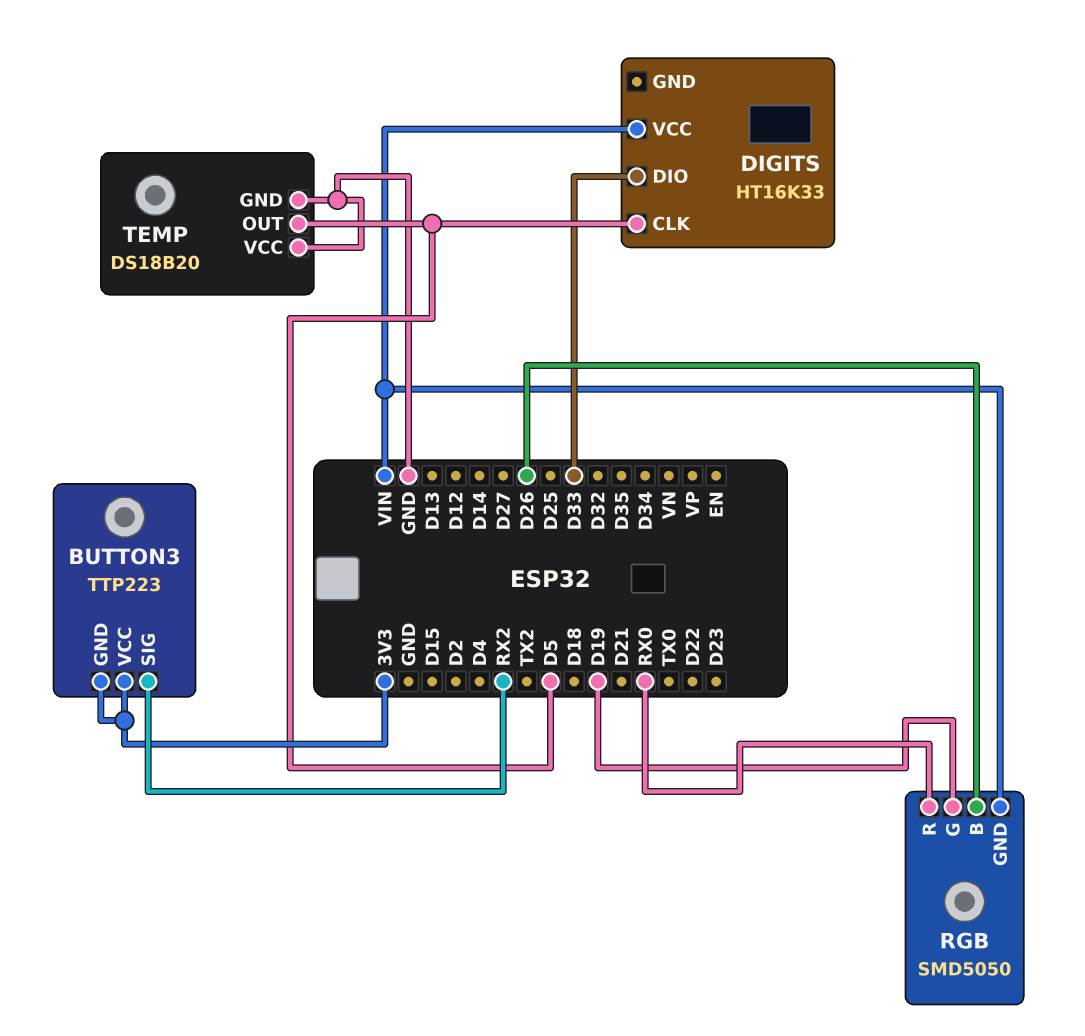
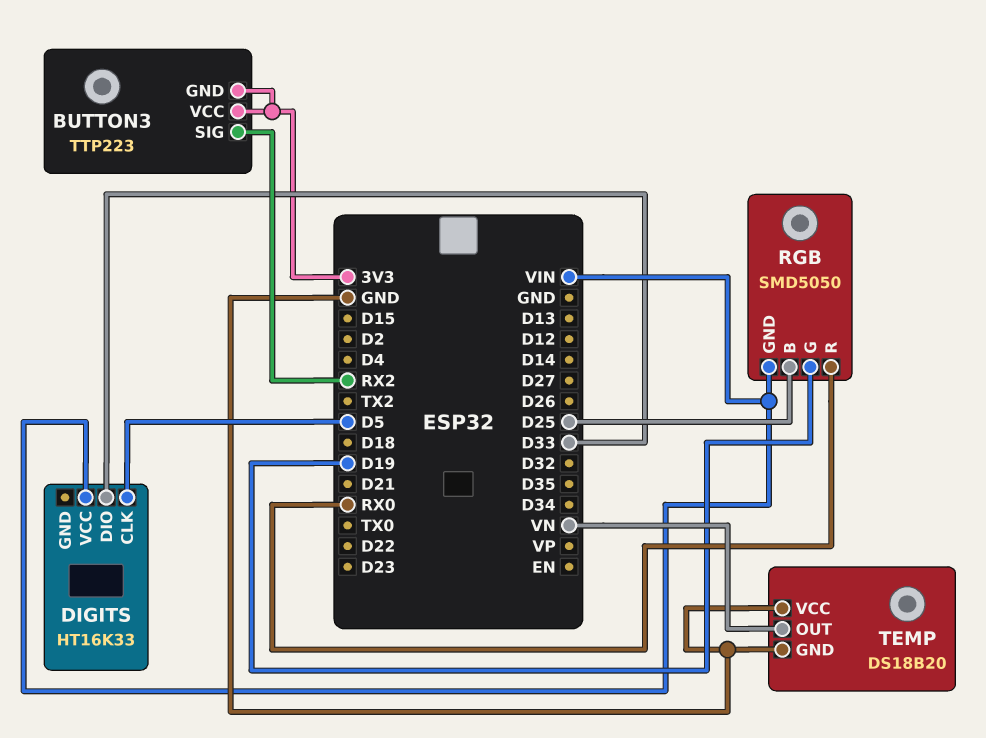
RGB pin B: D26 -> D25
TEMP pin OUT: D5 -> VN

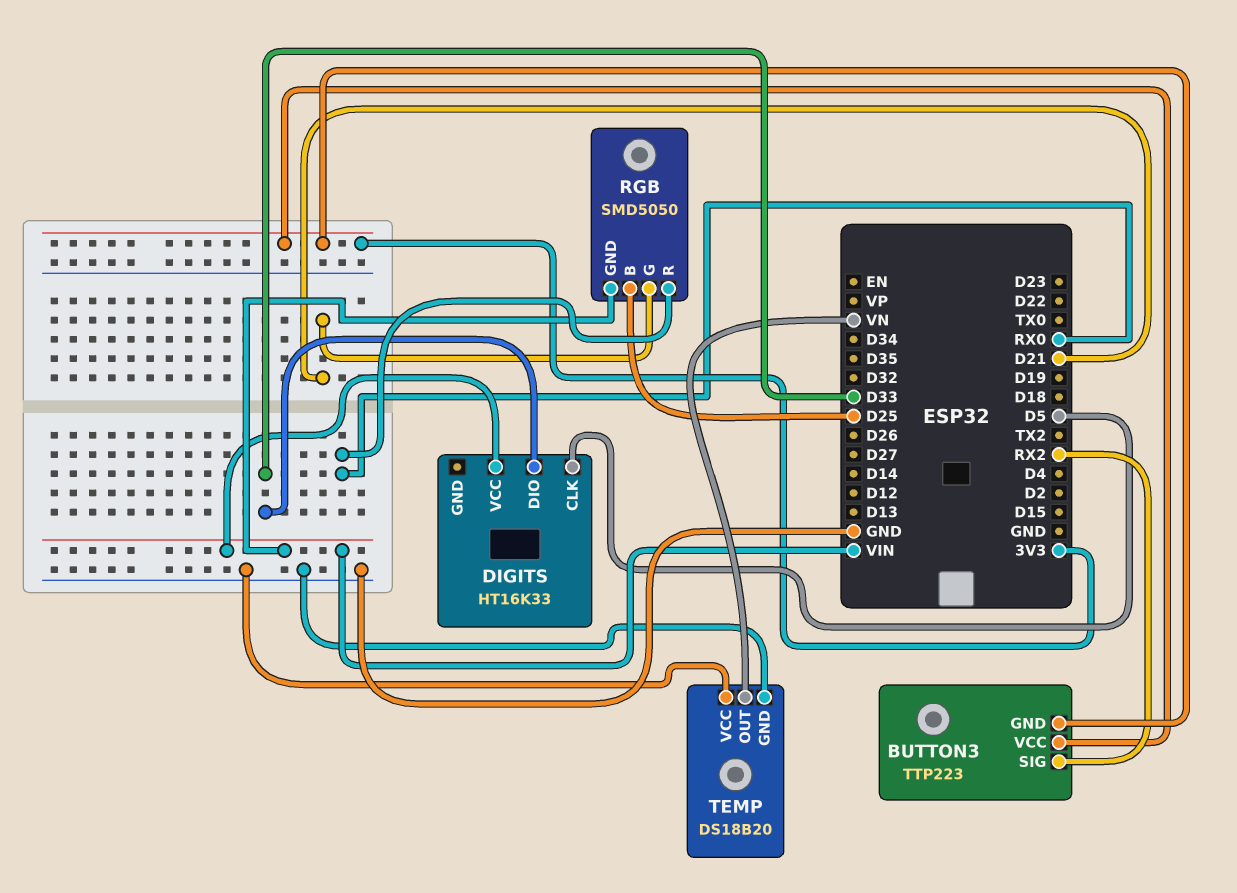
RGB pin G: D19 -> D21

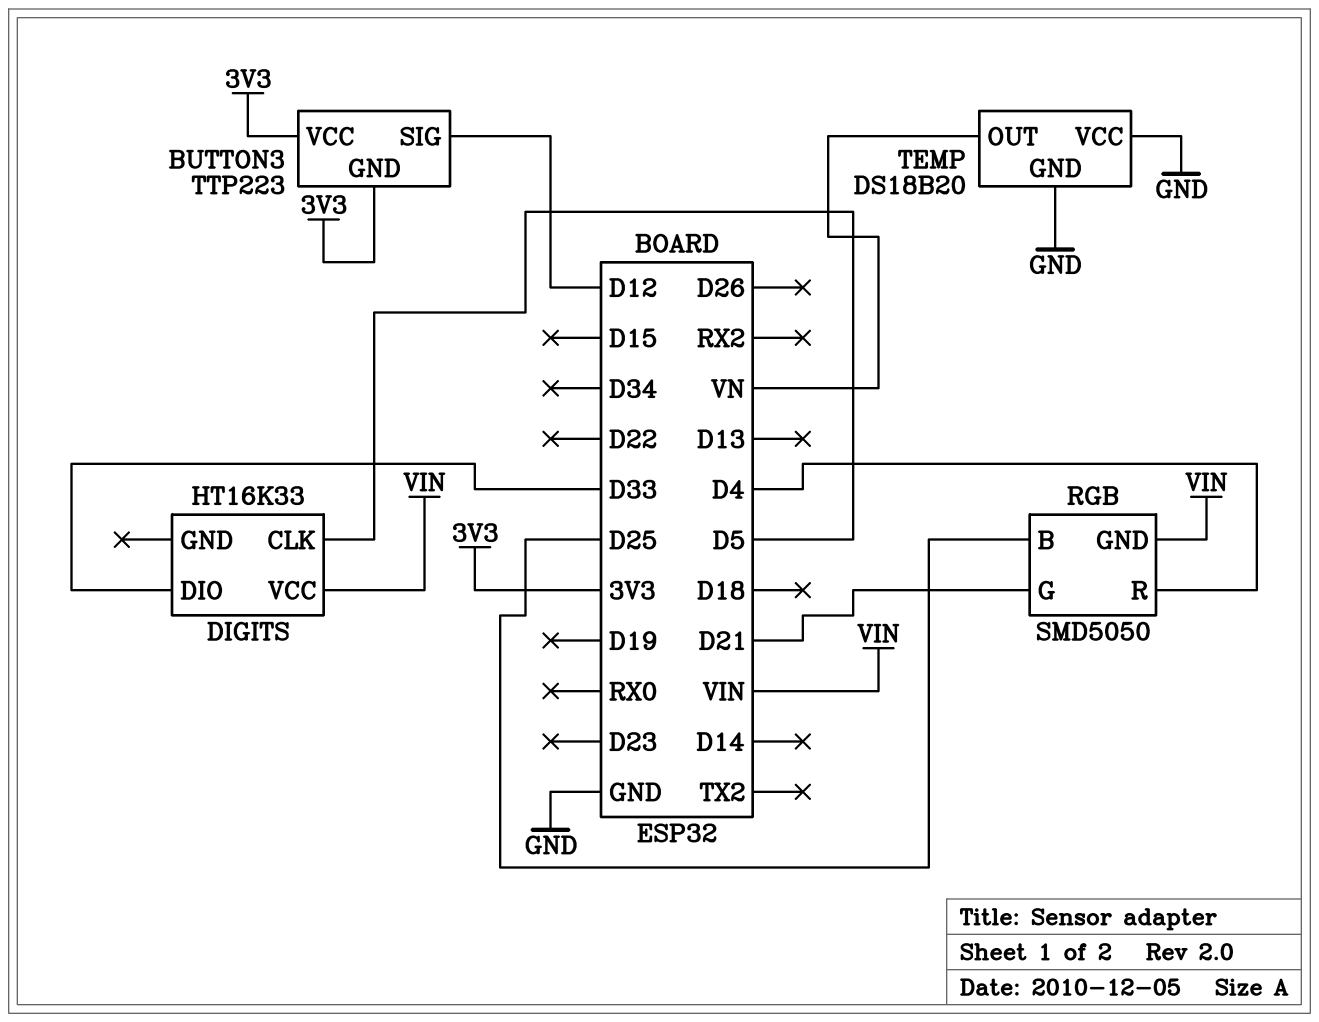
BUTTON3 pin SIG: RX2 -> D12
RGB pin R: RX0 -> D4

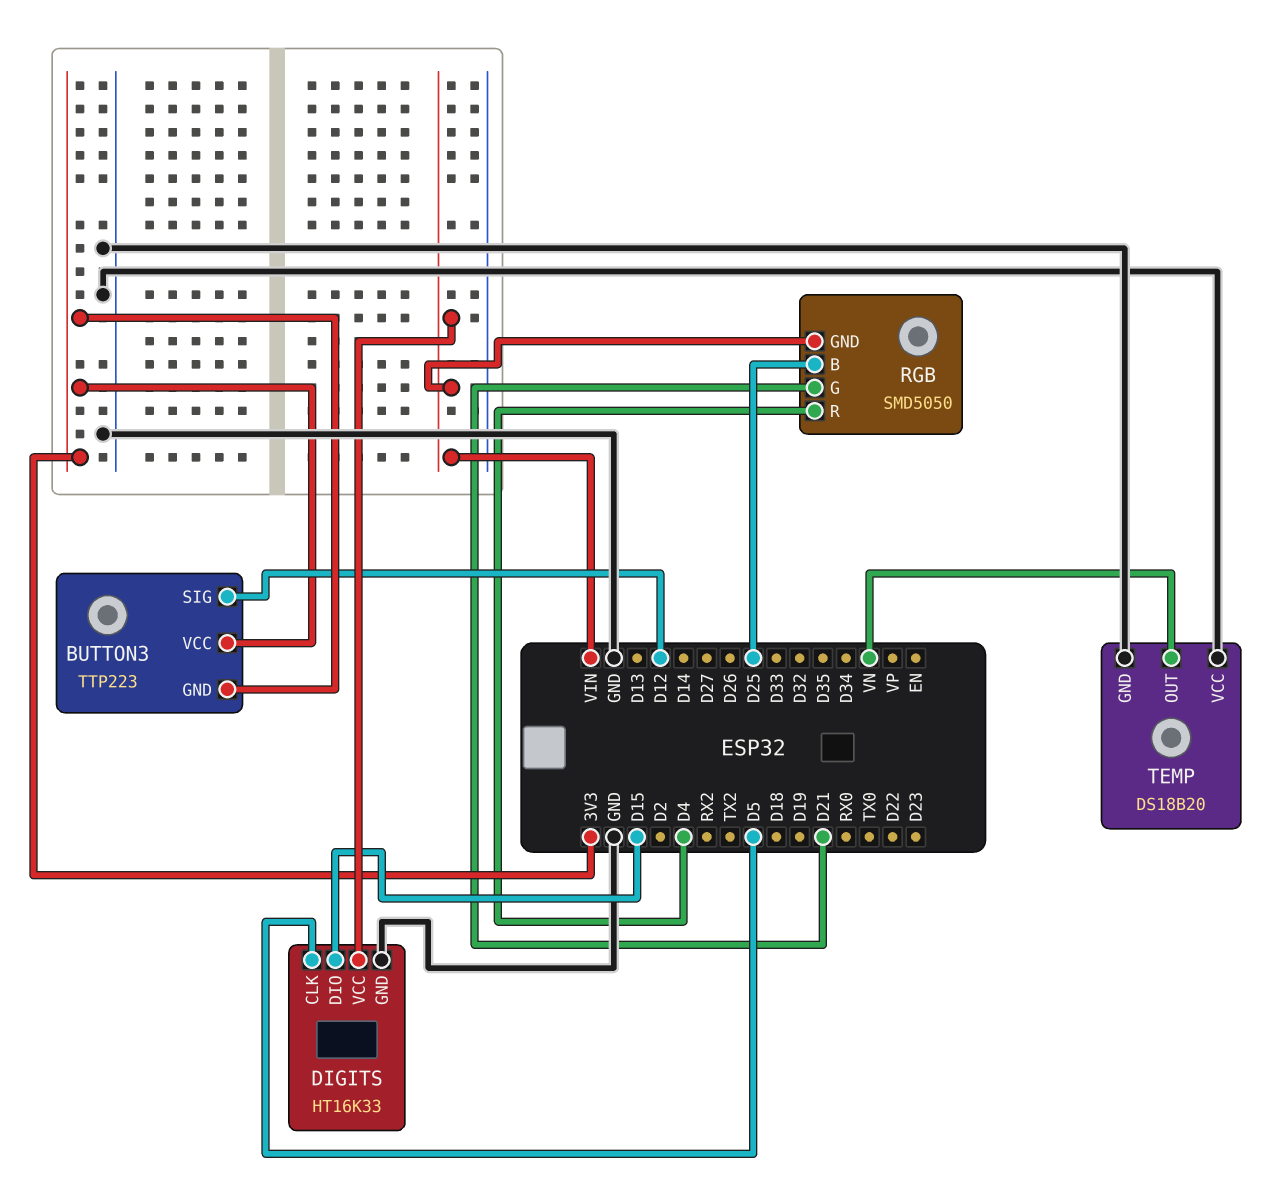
DIGITS pin DIO: D33 -> D15
DIGITS pin GND: none -> GND

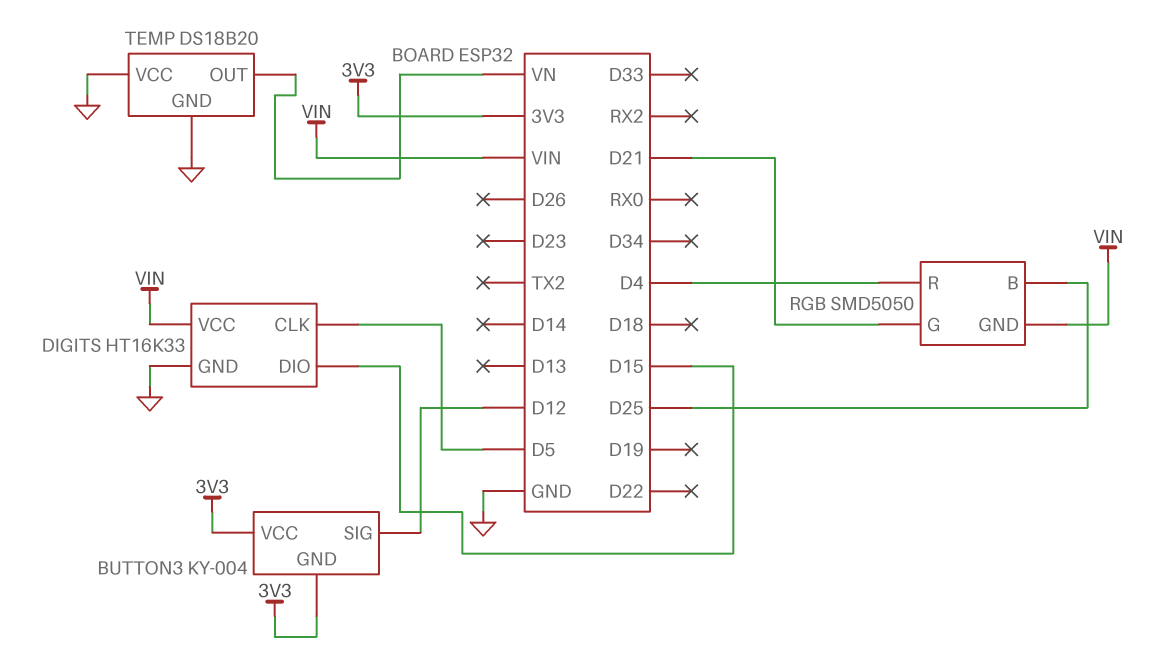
BUTTON3: TTP223 -> KY-004

